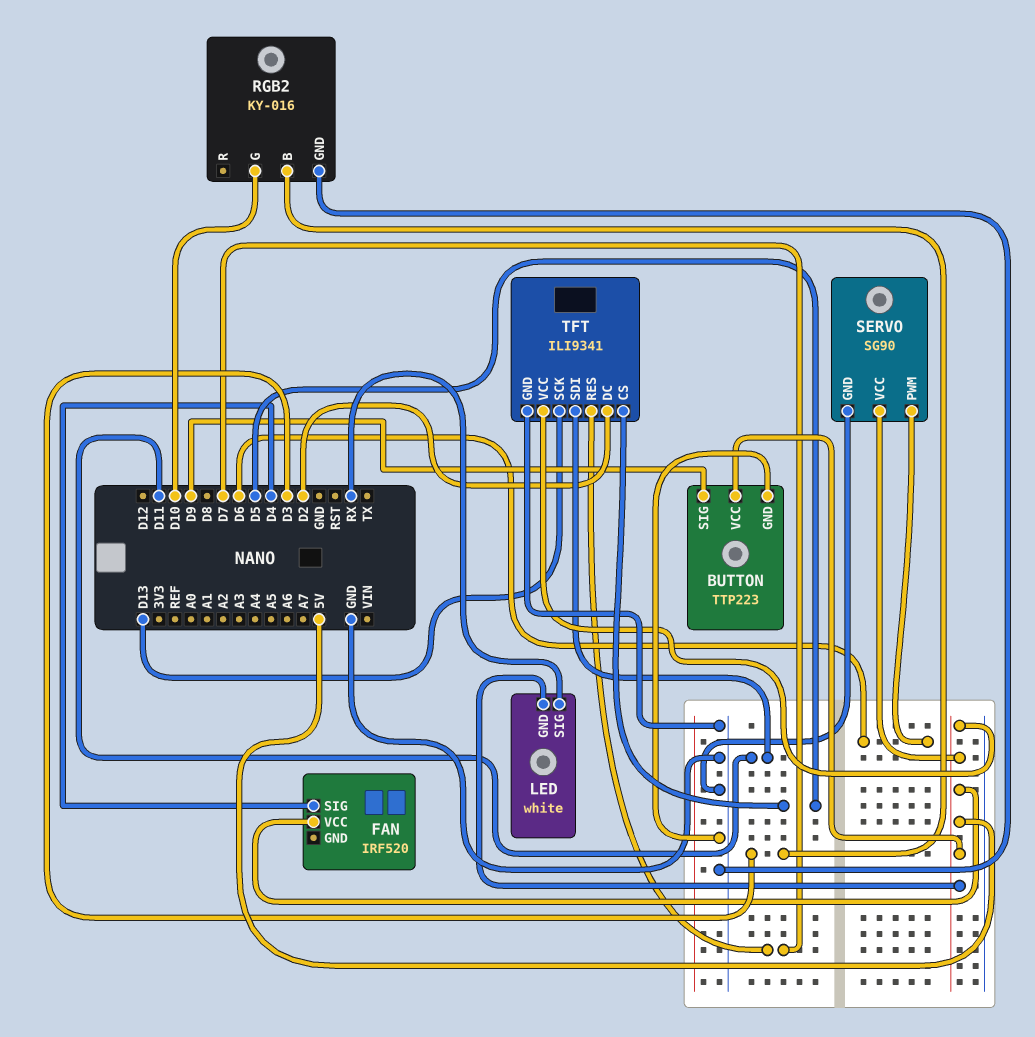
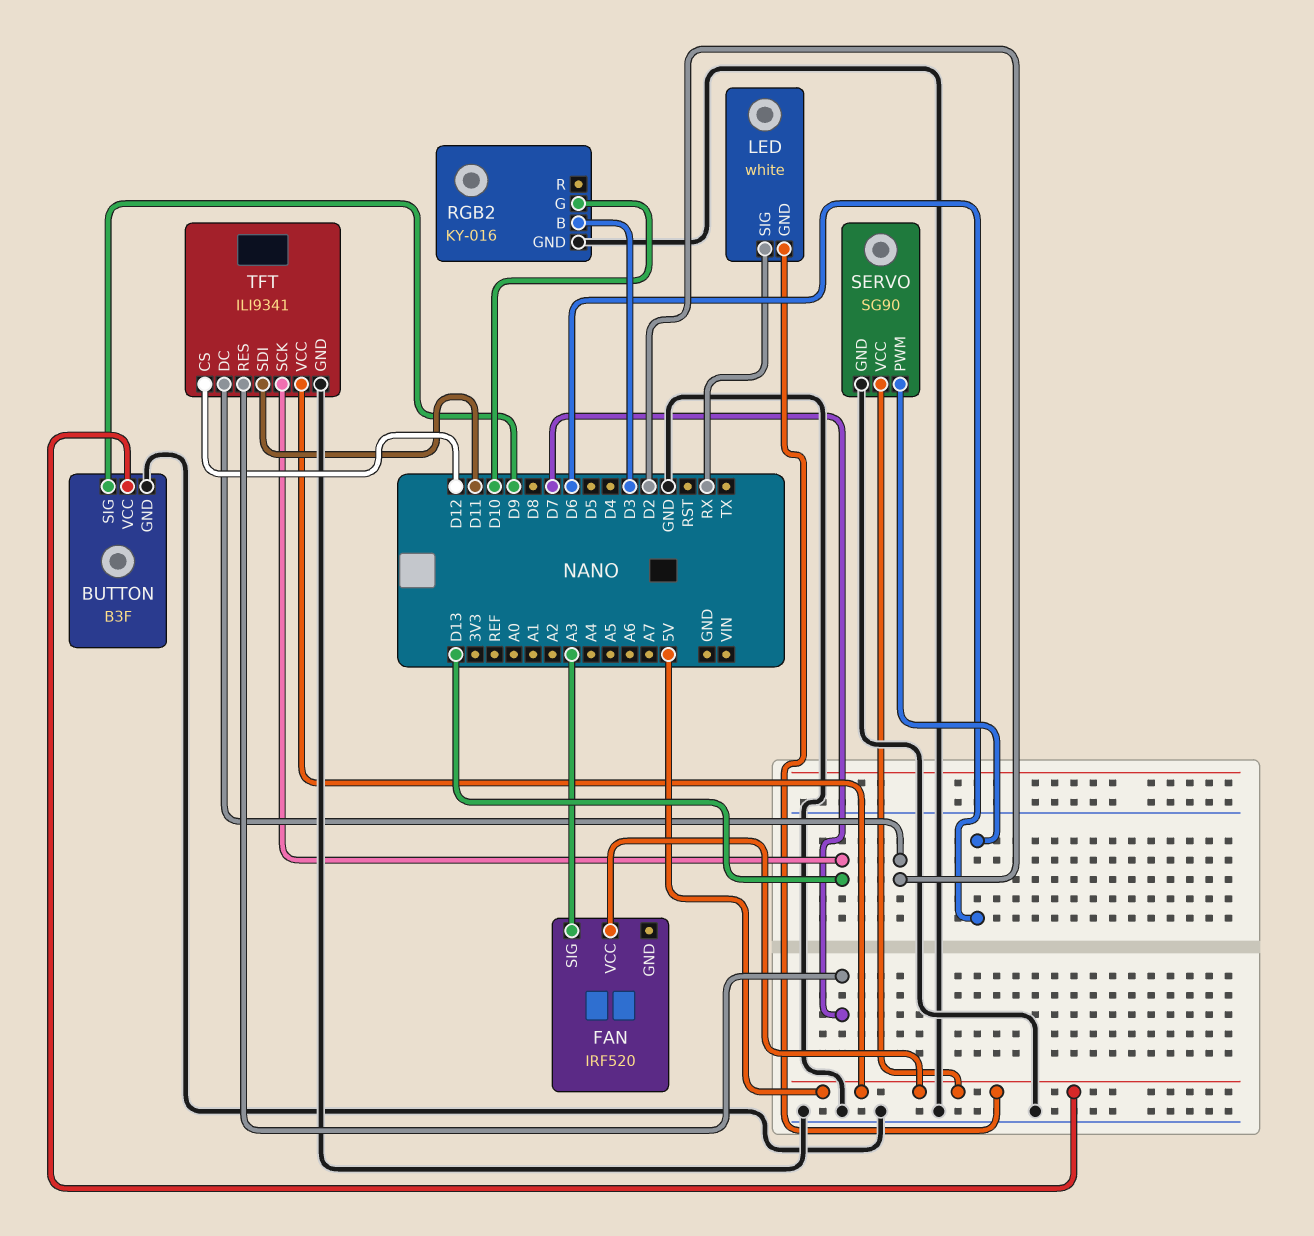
BUTTON: TTP223 -> B3F
FAN pin SIG: D4 -> A3
TFT pin CS: D5 -> D12

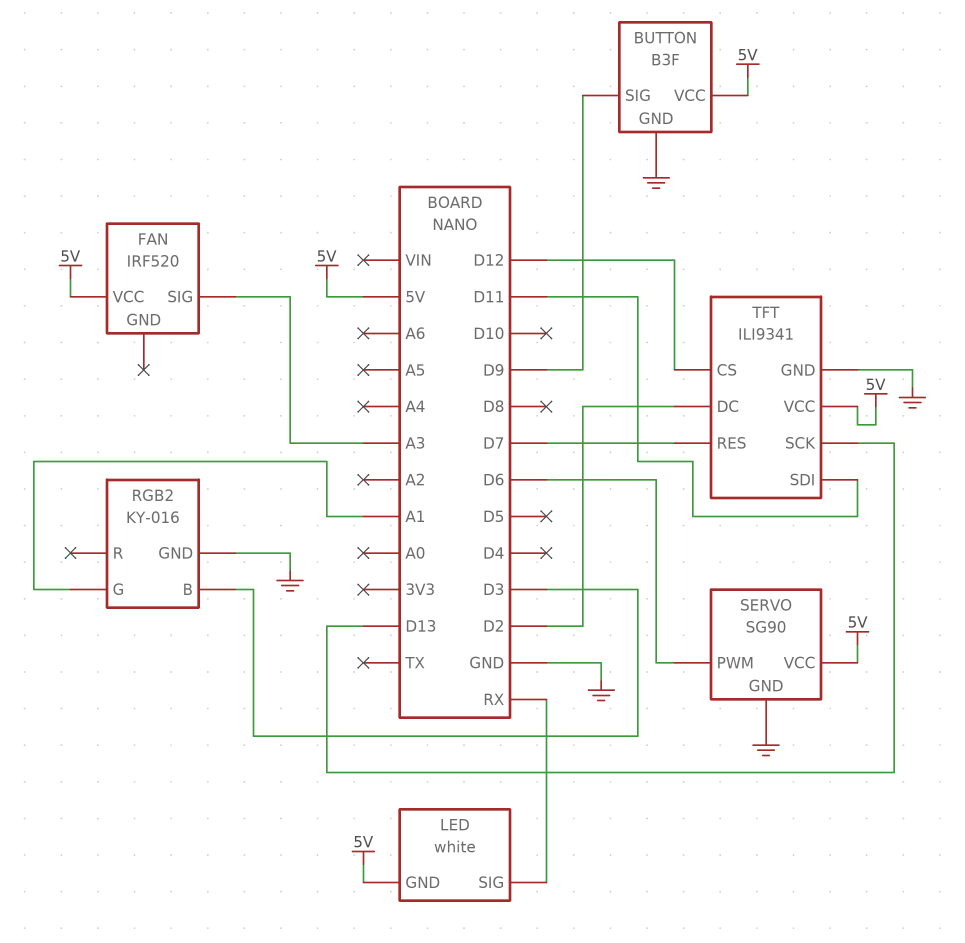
RGB2 pin G: D10 -> A1

